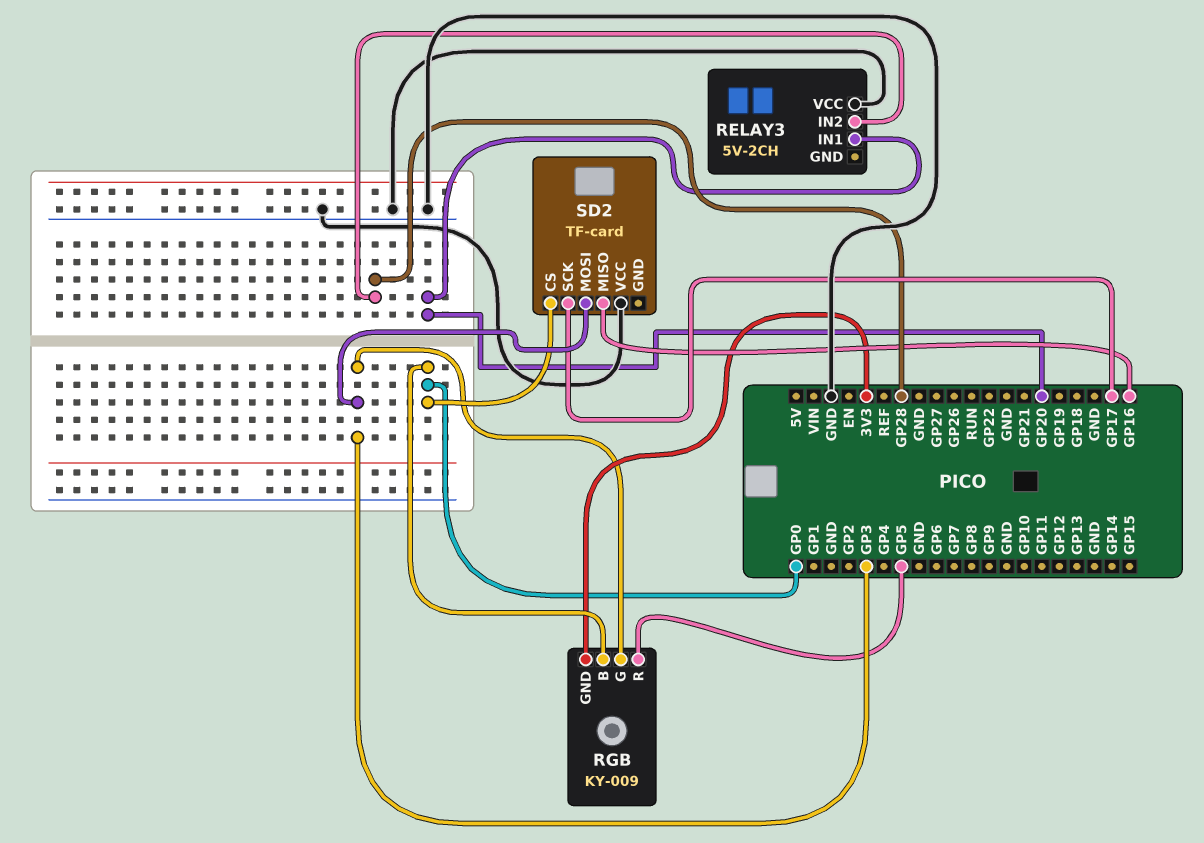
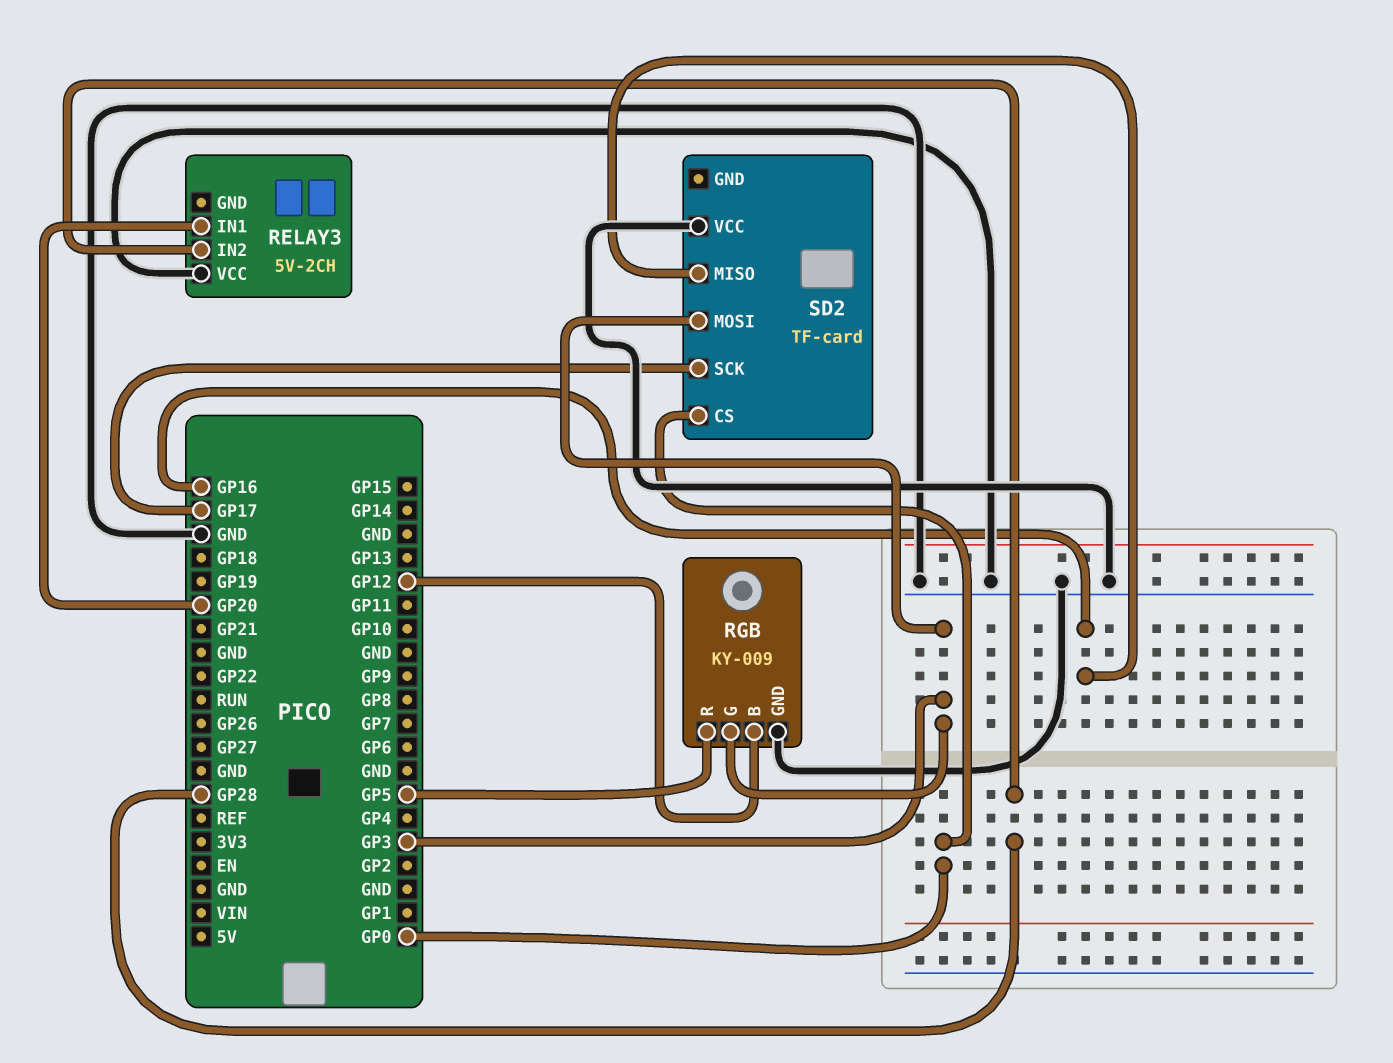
RGB pin B: GP0 -> GP12
RGB pin GND: 3V3 -> GND

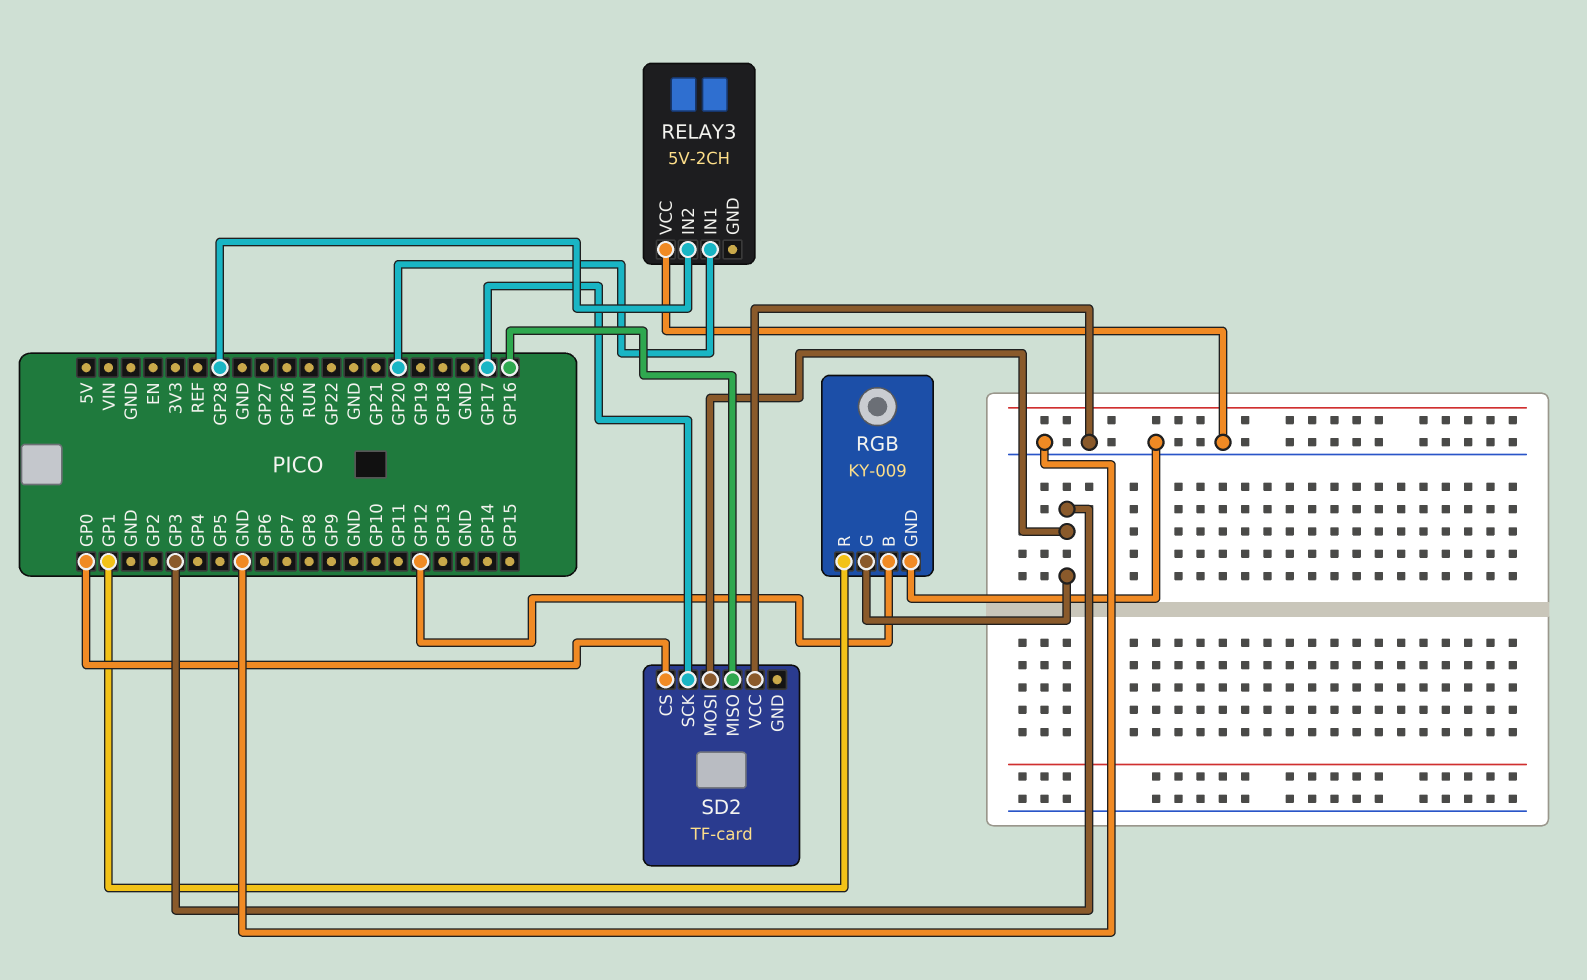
RGB pin R: GP5 -> GP1

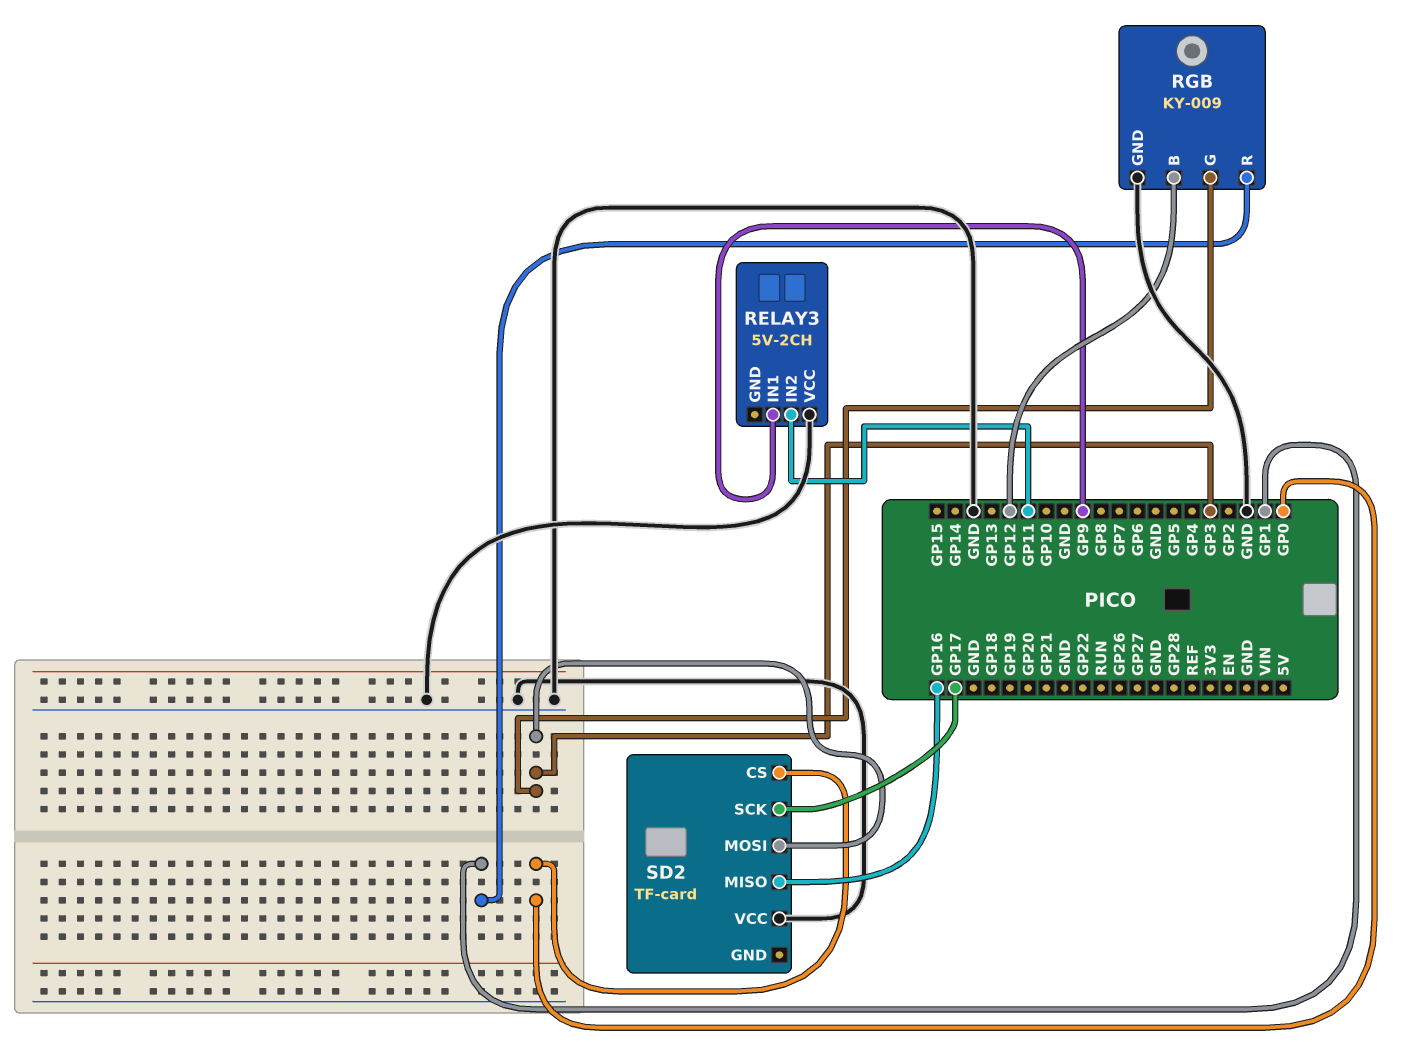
RELAY3 pin IN1: GP20 -> GP9
RELAY3 pin IN2: GP28 -> GP11

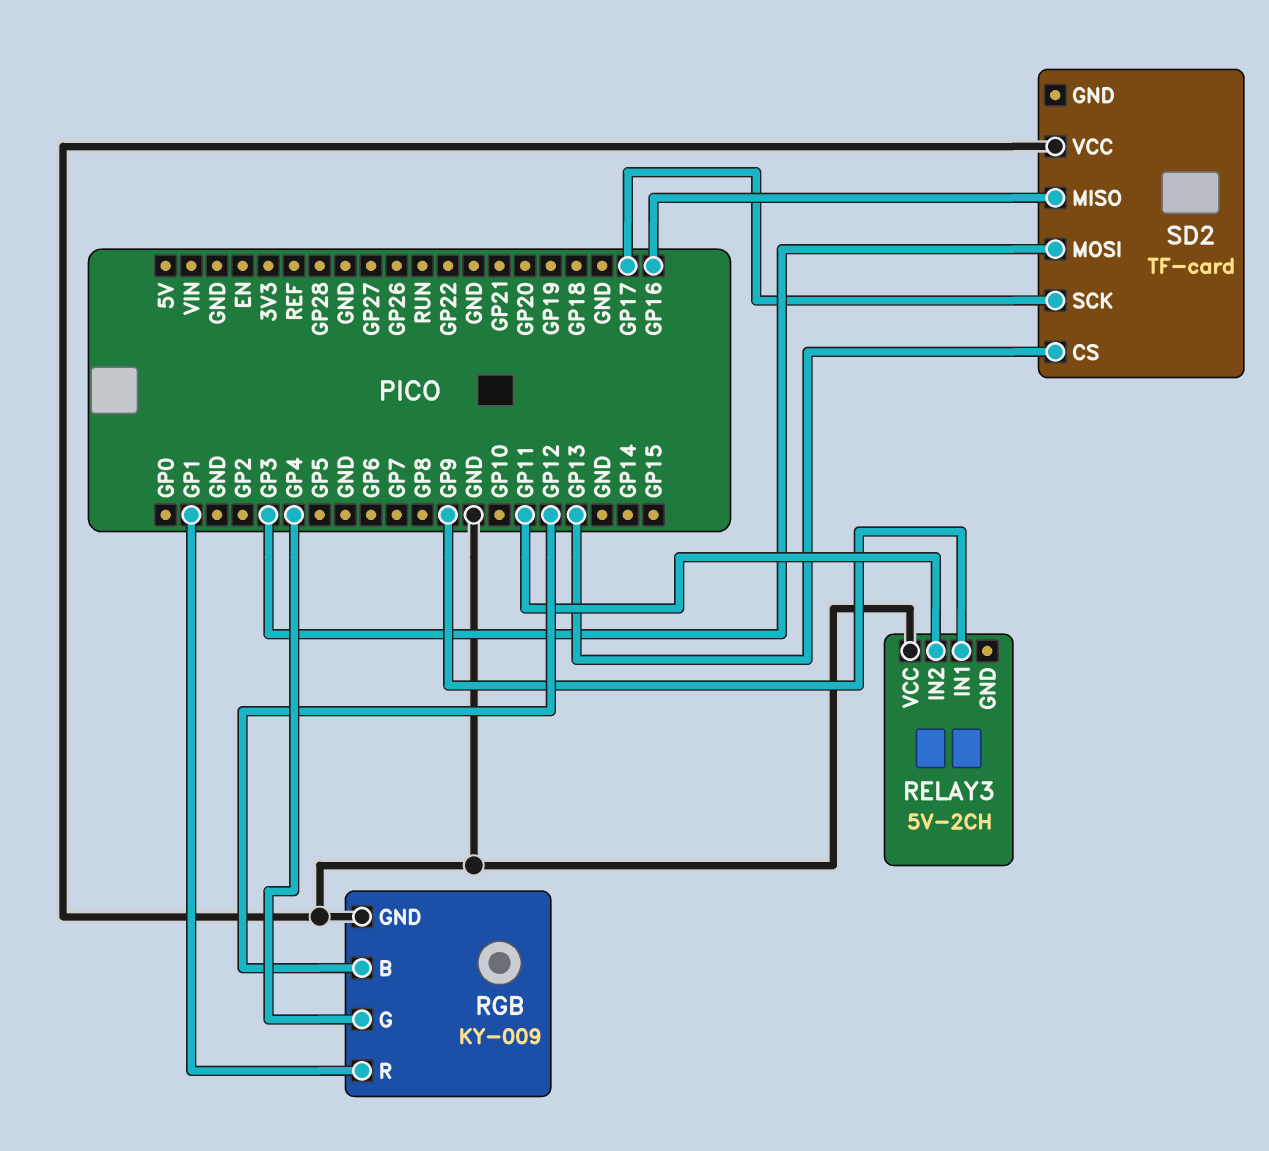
RGB pin G: GP3 -> GP4
SD2 pin CS: GP0 -> GP13

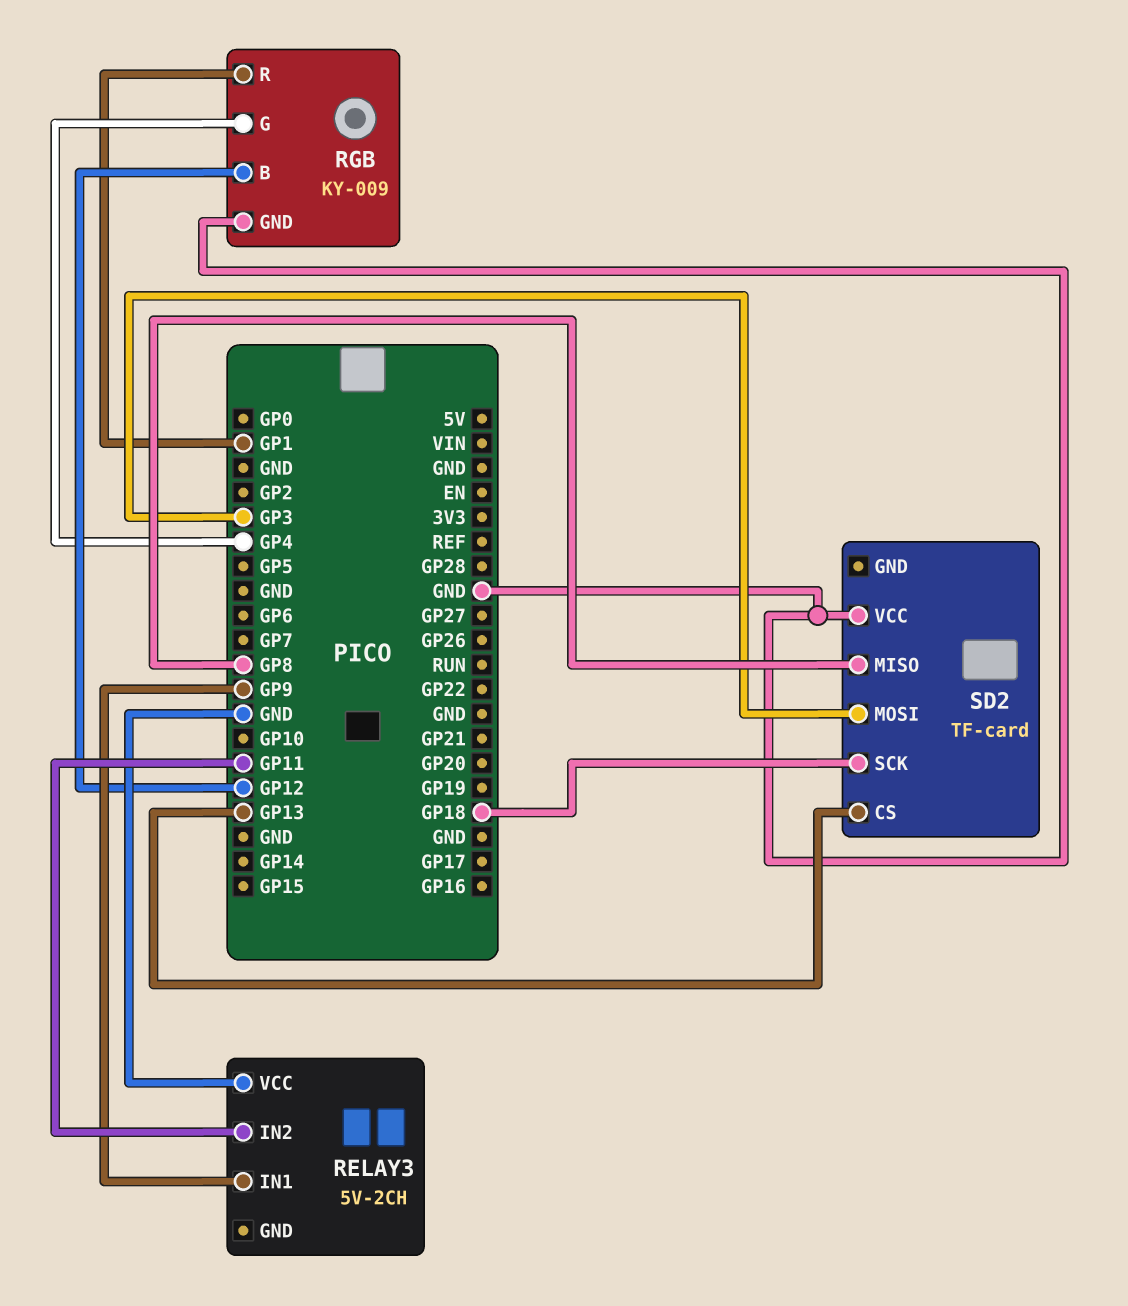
SD2 pin MISO: GP16 -> GP8
SD2 pin SCK: GP17 -> GP18

